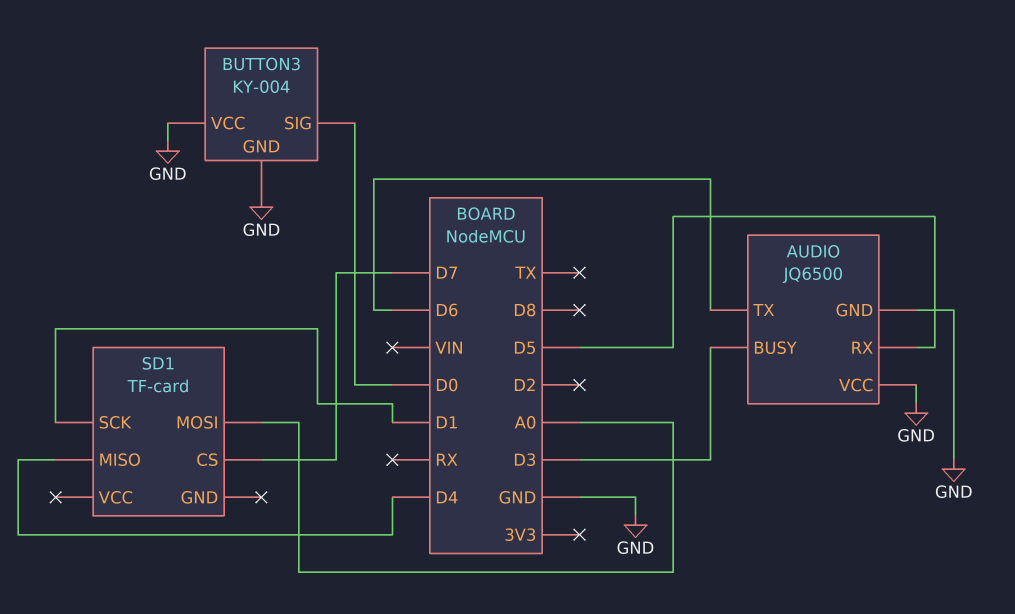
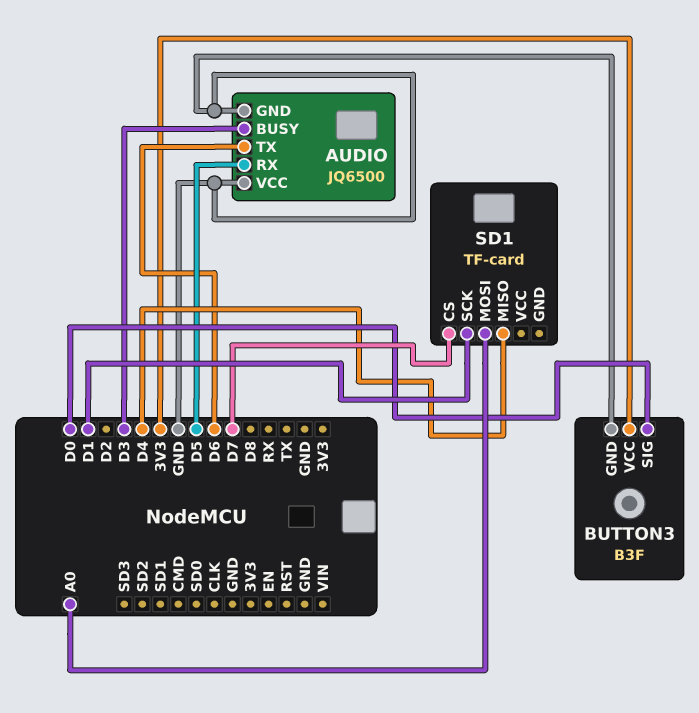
BUTTON3: KY-004 -> B3F
BUTTON3 pin VCC: GND -> 3V3

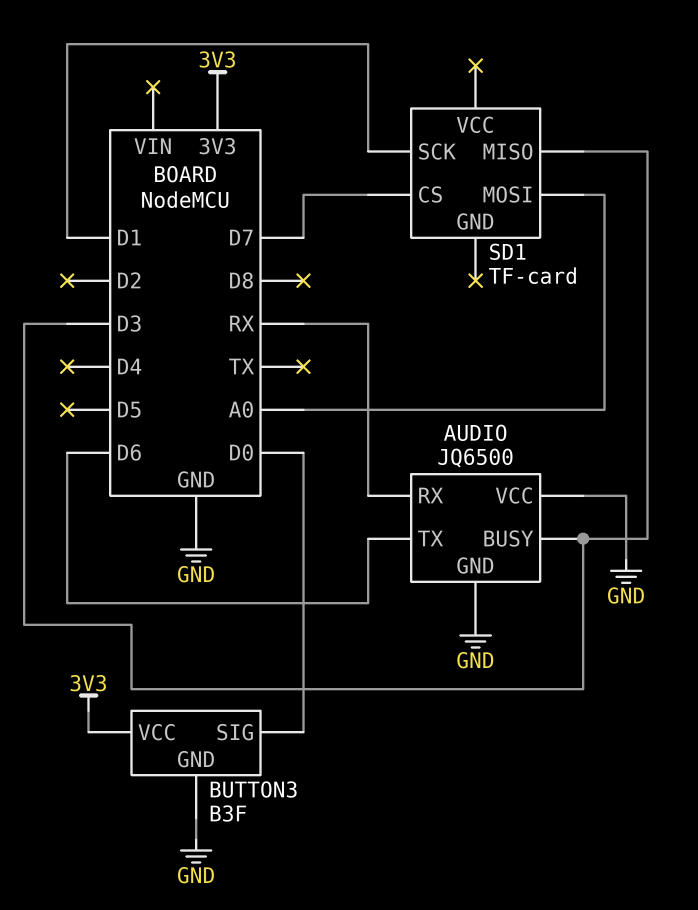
AUDIO pin RX: D5 -> RX
SD1 pin MISO: D4 -> D3

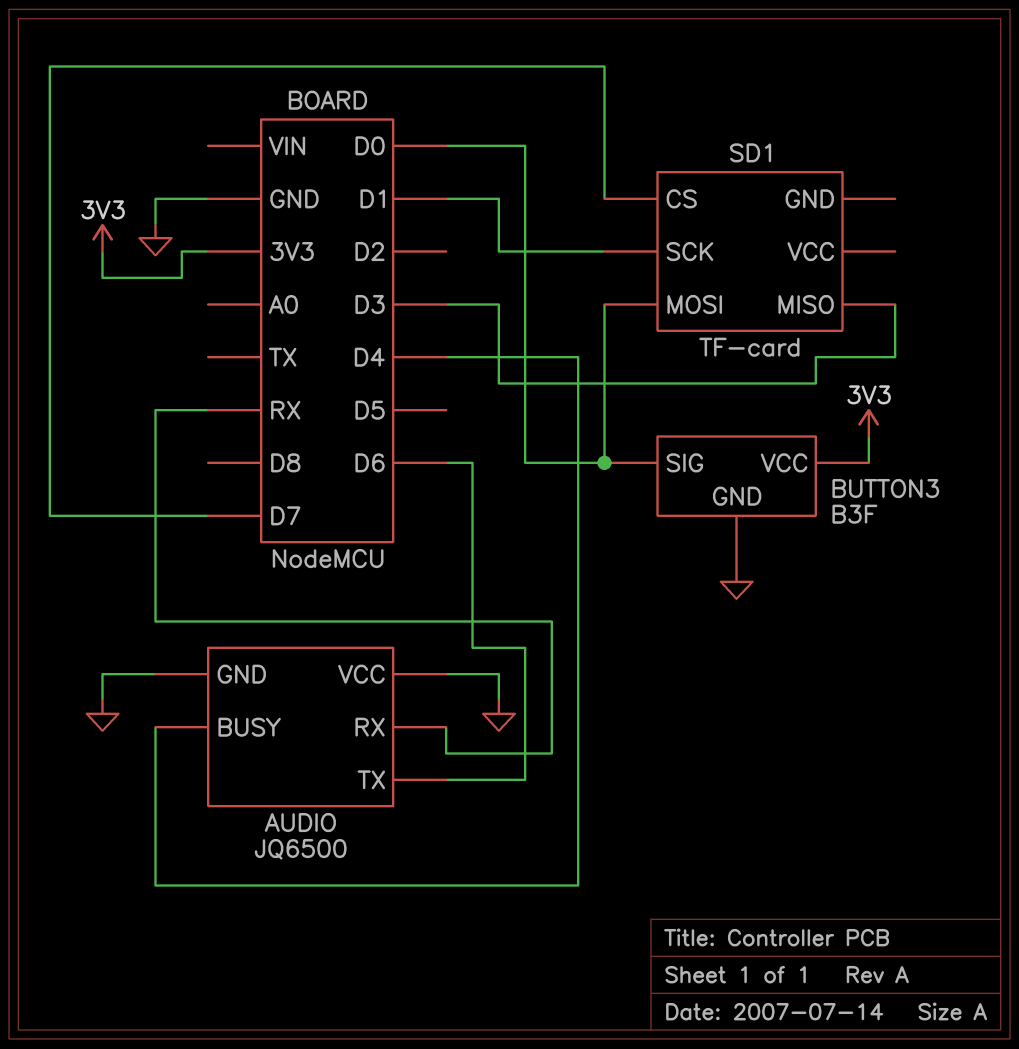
AUDIO pin BUSY: D3 -> D4
SD1 pin MOSI: A0 -> D0

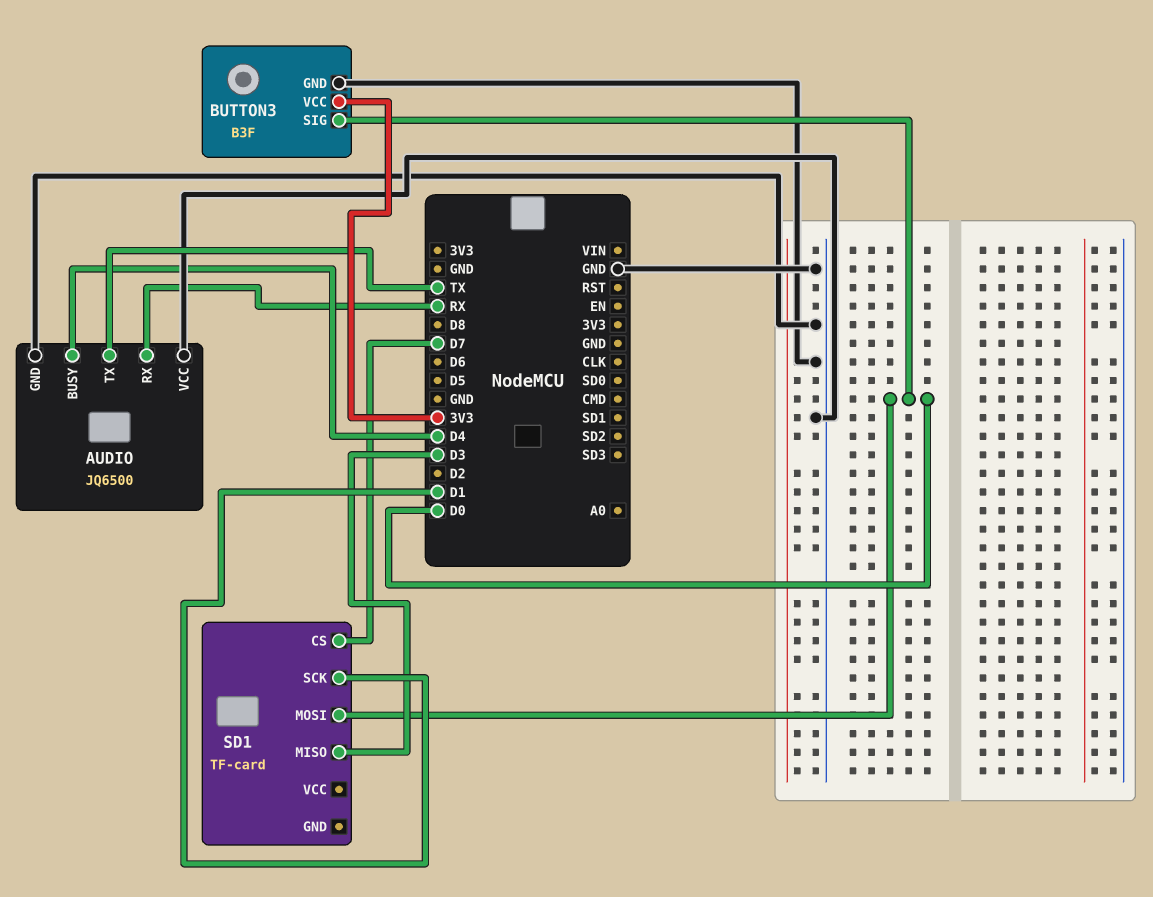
AUDIO pin TX: D6 -> TX

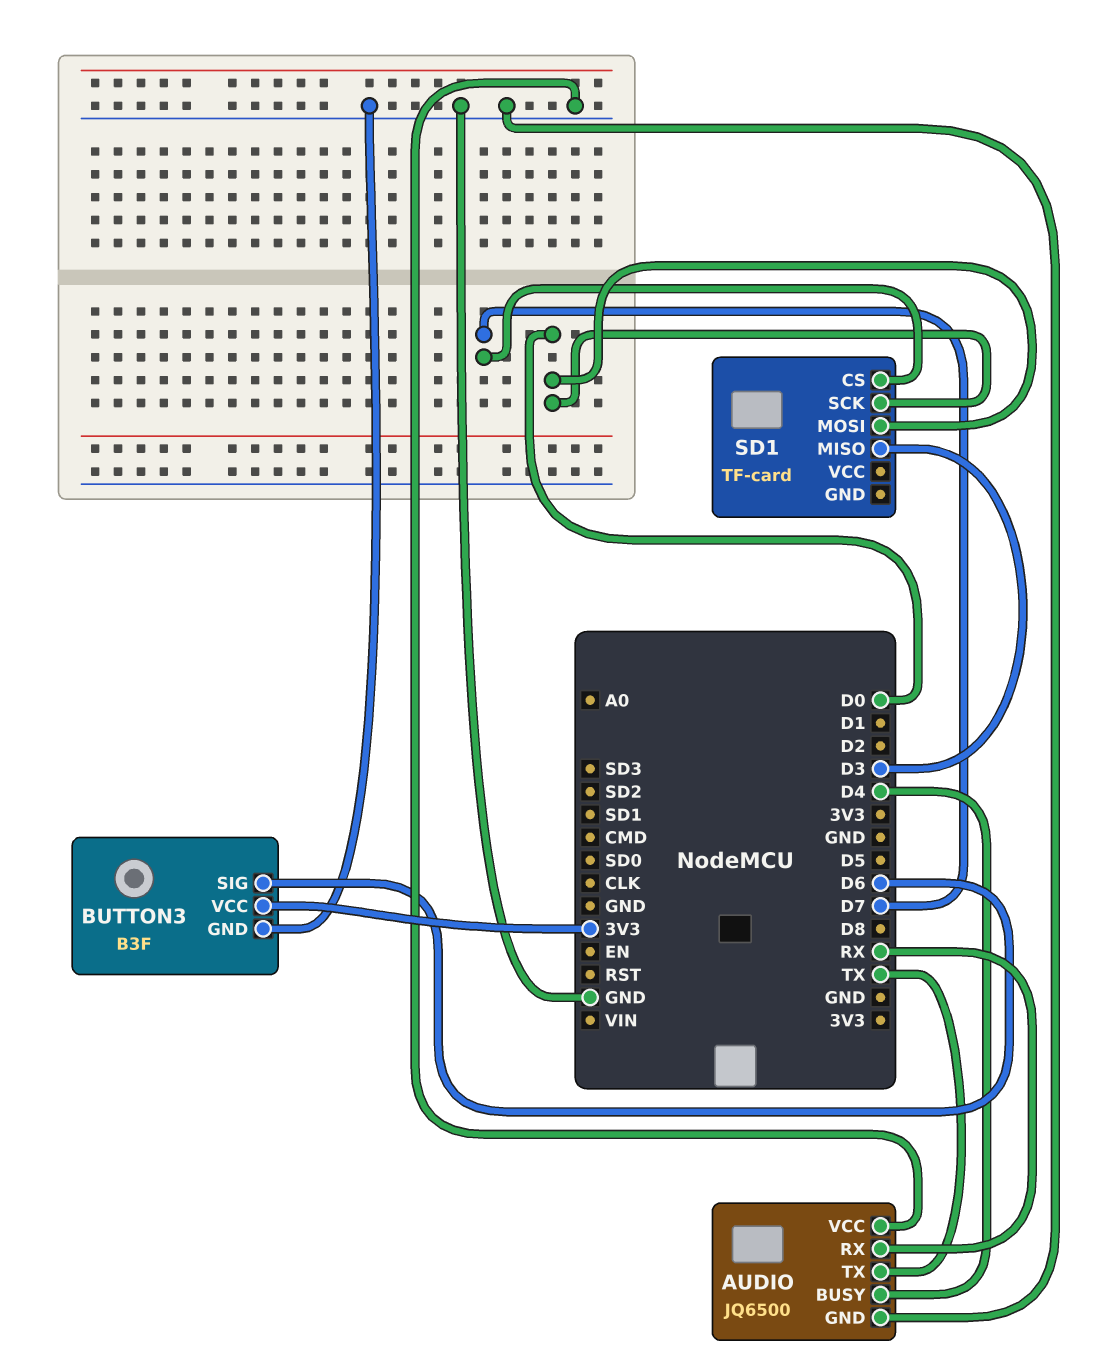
BUTTON3 pin SIG: D0 -> D6
SD1 pin SCK: D1 -> D0

